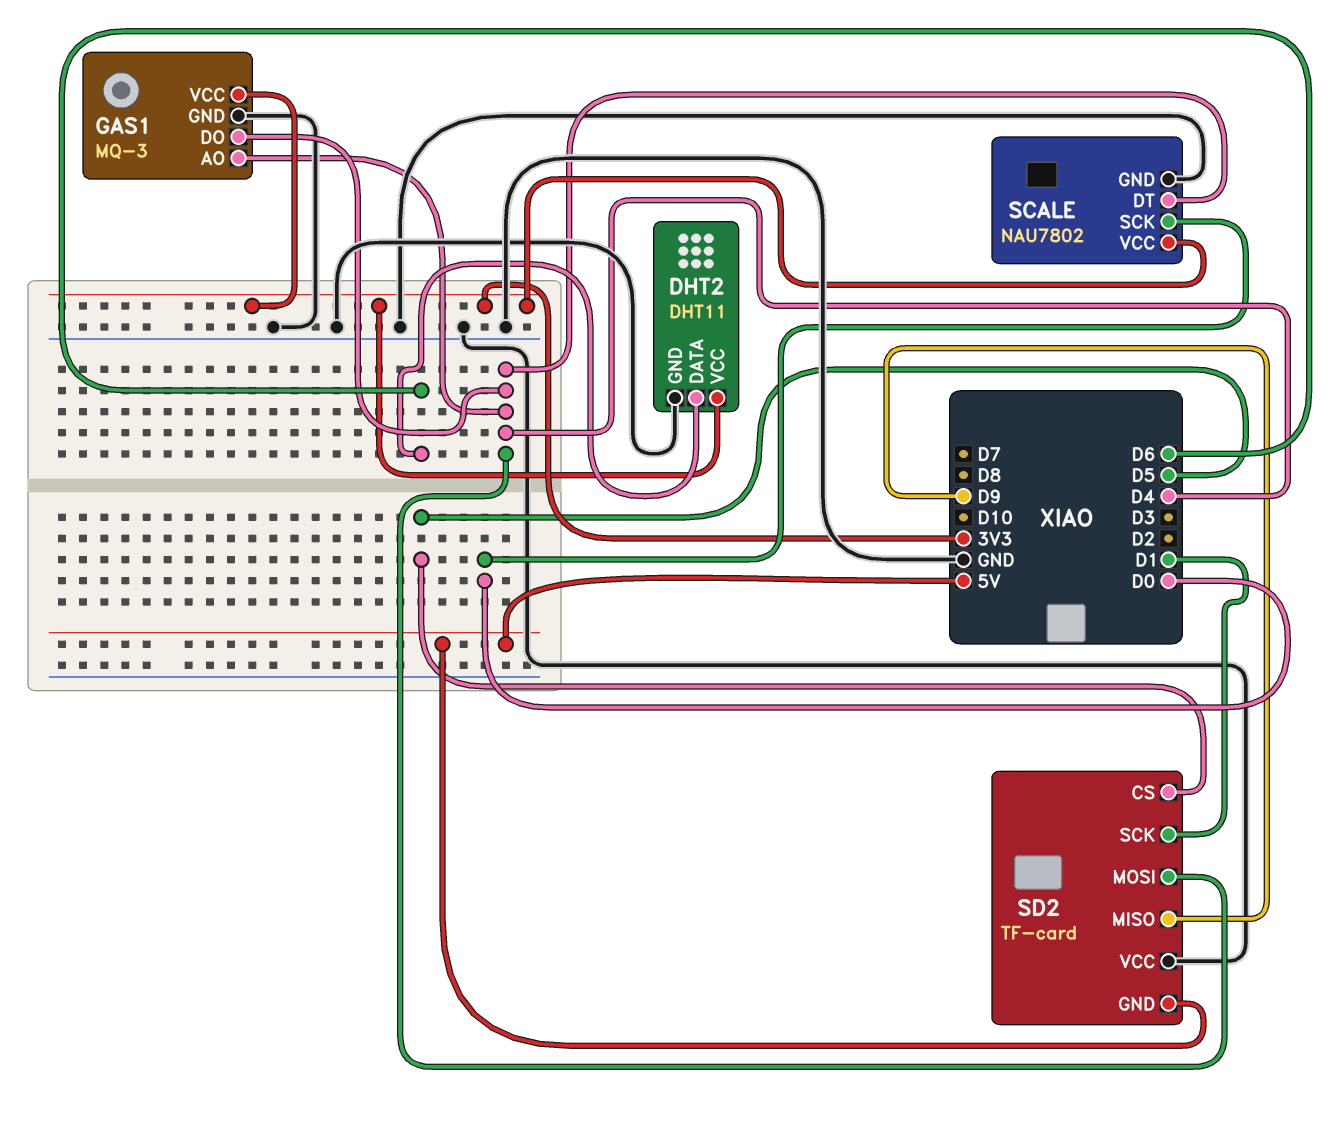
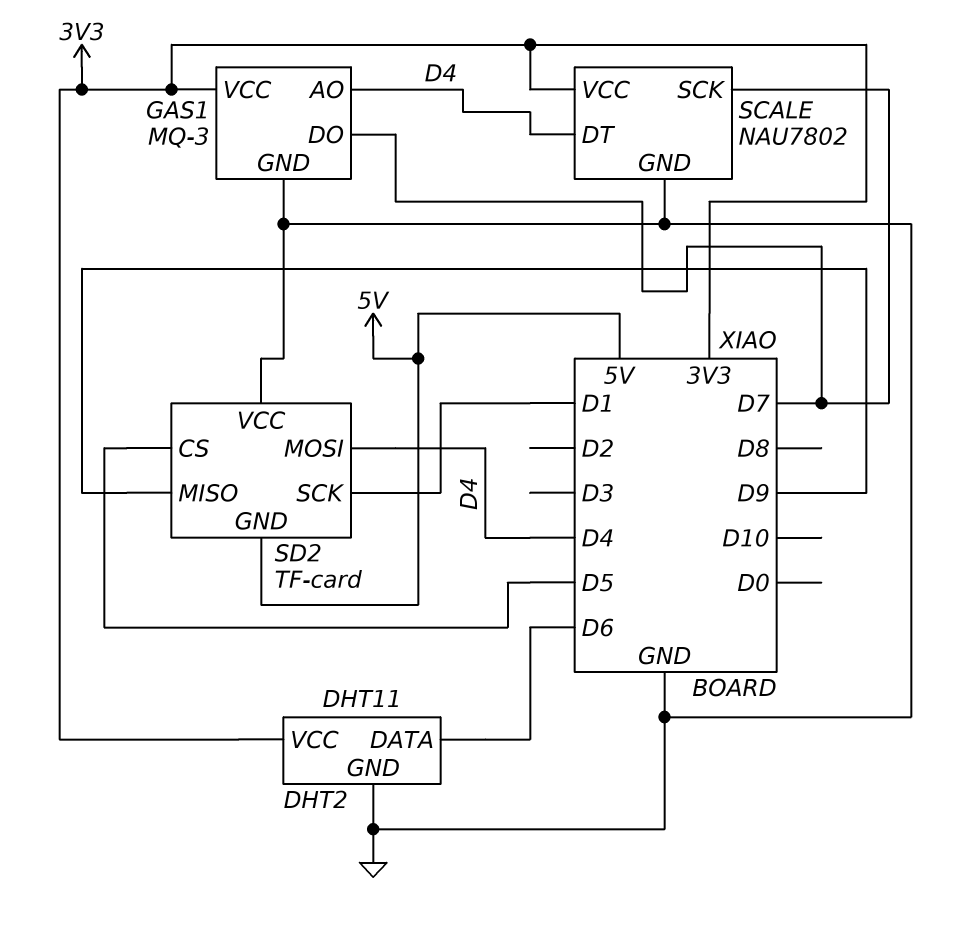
GAS1 pin DO: D4 -> D7
SCALE pin SCK: D0 -> D7

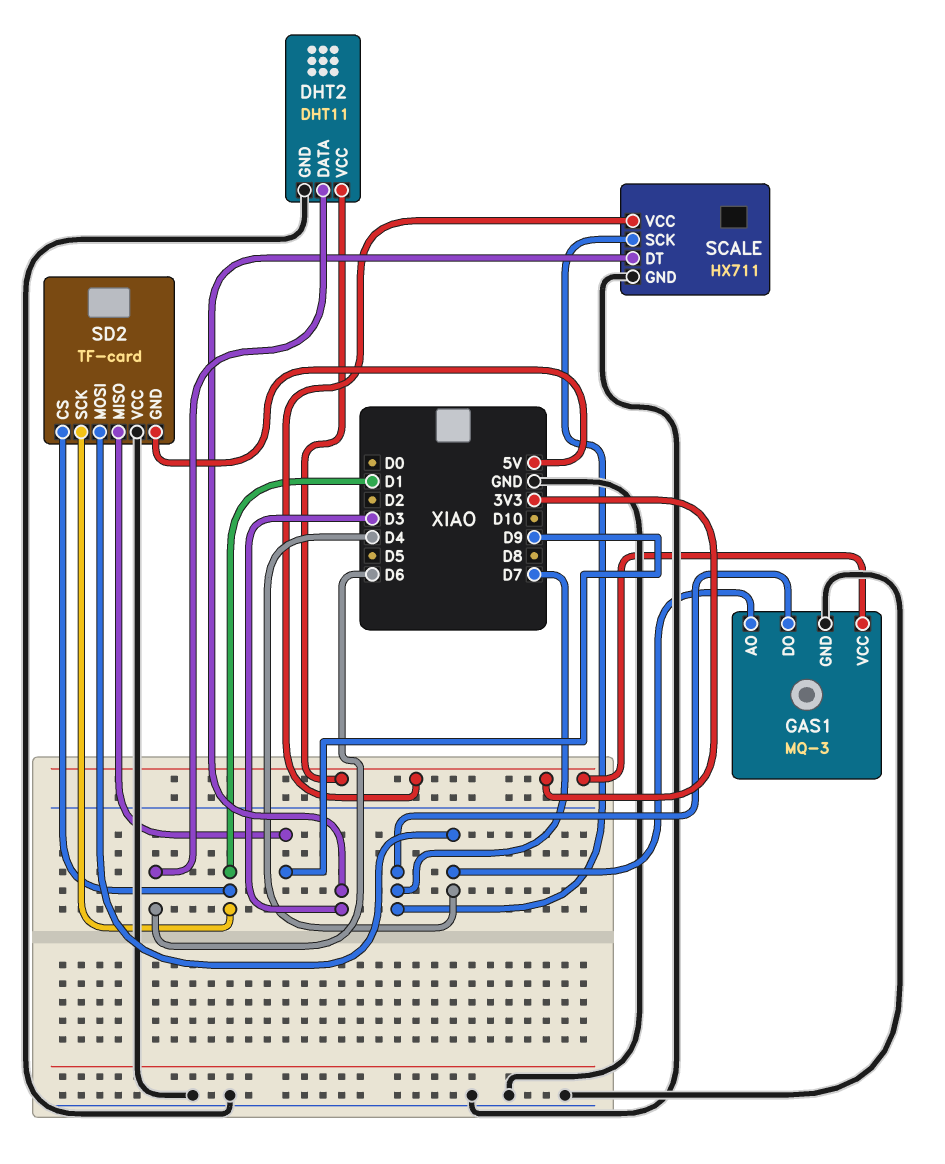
SCALE: NAU7802 -> HX711
SCALE pin DT: D4 -> D3
SD2 pin CS: D5 -> D1

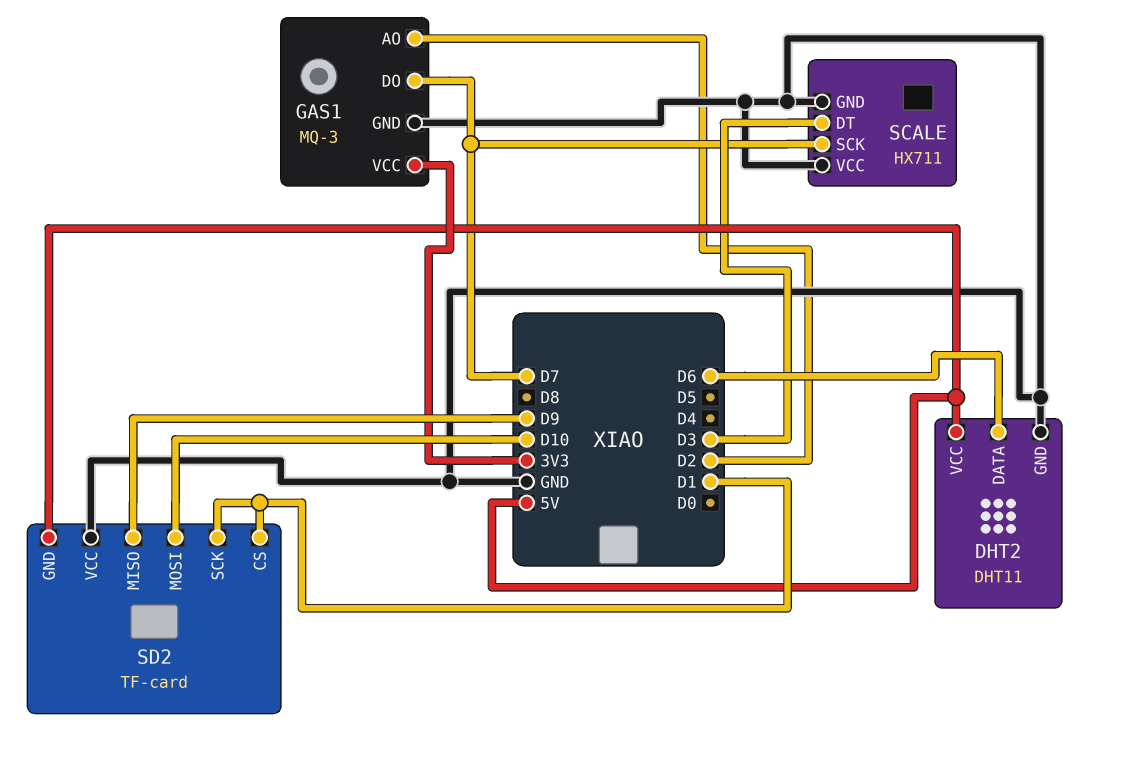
DHT2 pin VCC: 3V3 -> 5V
GAS1 pin AO: D4 -> D2
SCALE pin VCC: 3V3 -> GND
SD2 pin MOSI: D4 -> D10

